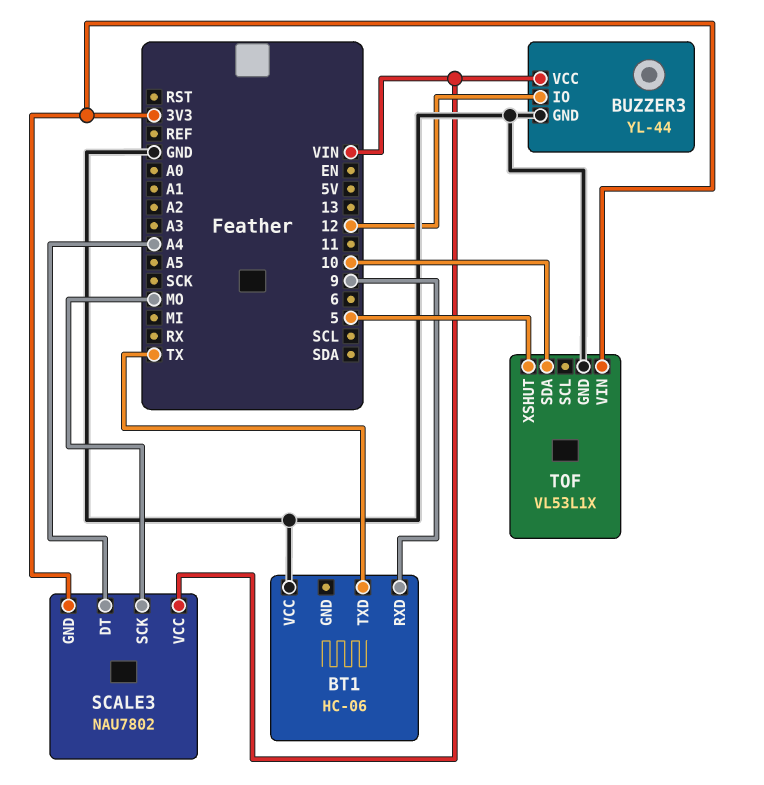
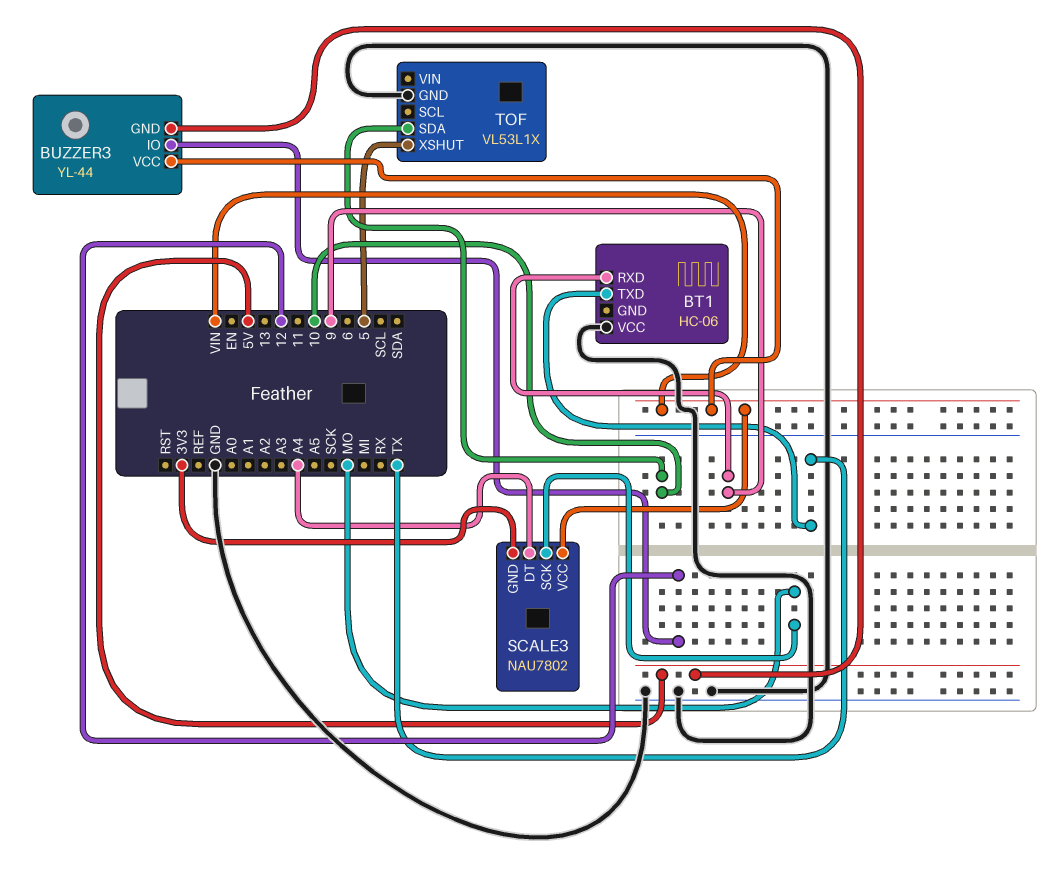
BUZZER3 pin GND: GND -> 5V
TOF pin VIN: 3V3 -> none

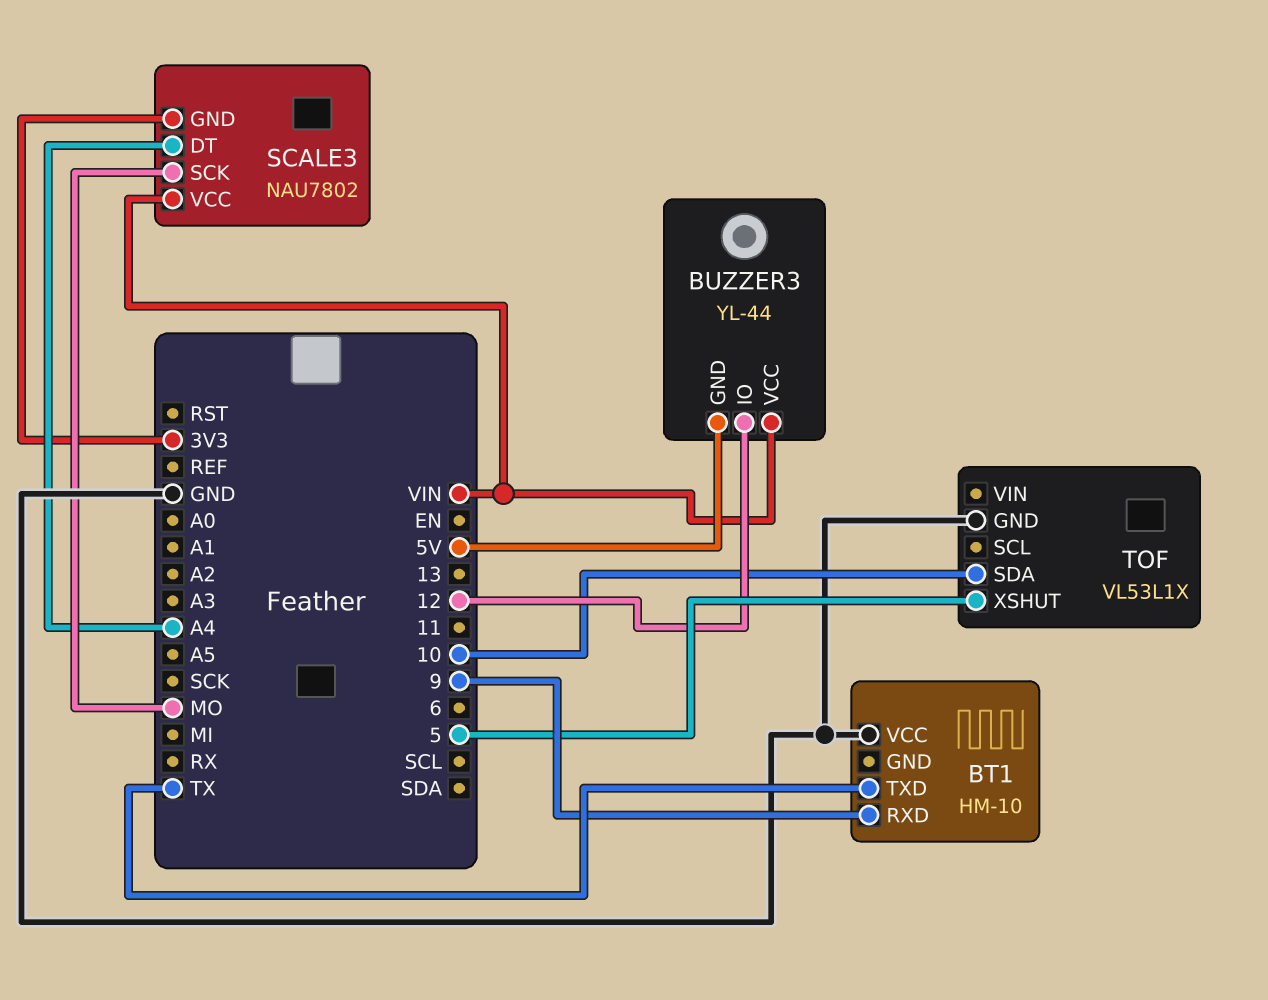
BT1: HC-06 -> HM-10

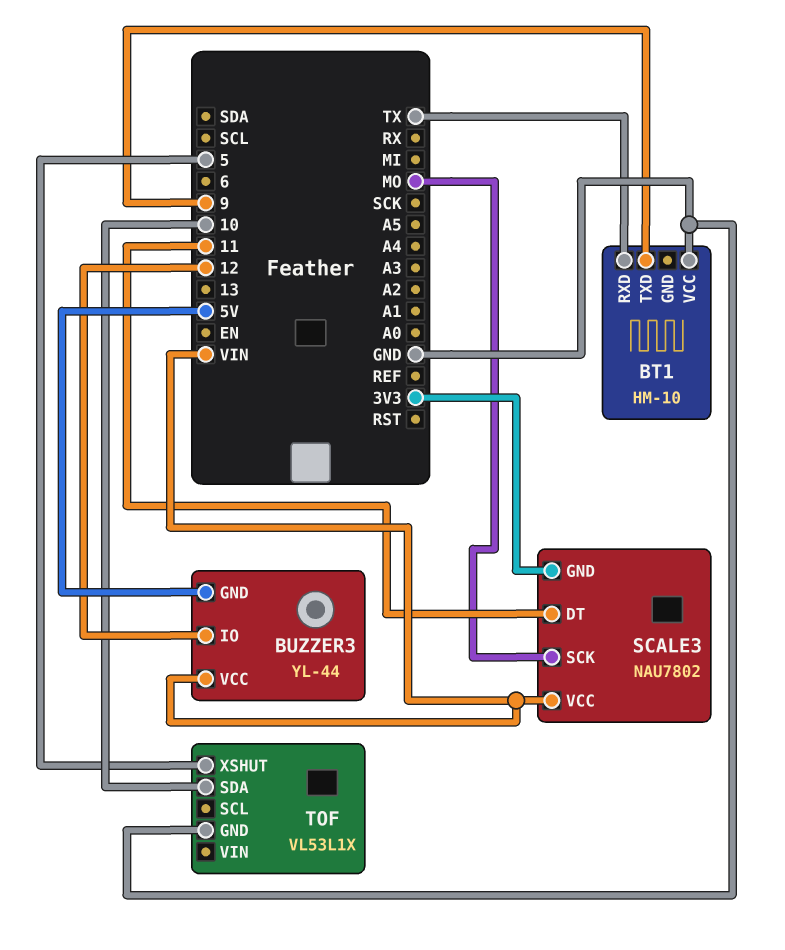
BT1 pin RXD: 9 -> TX
BT1 pin TXD: TX -> 9
SCALE3 pin DT: A4 -> 11

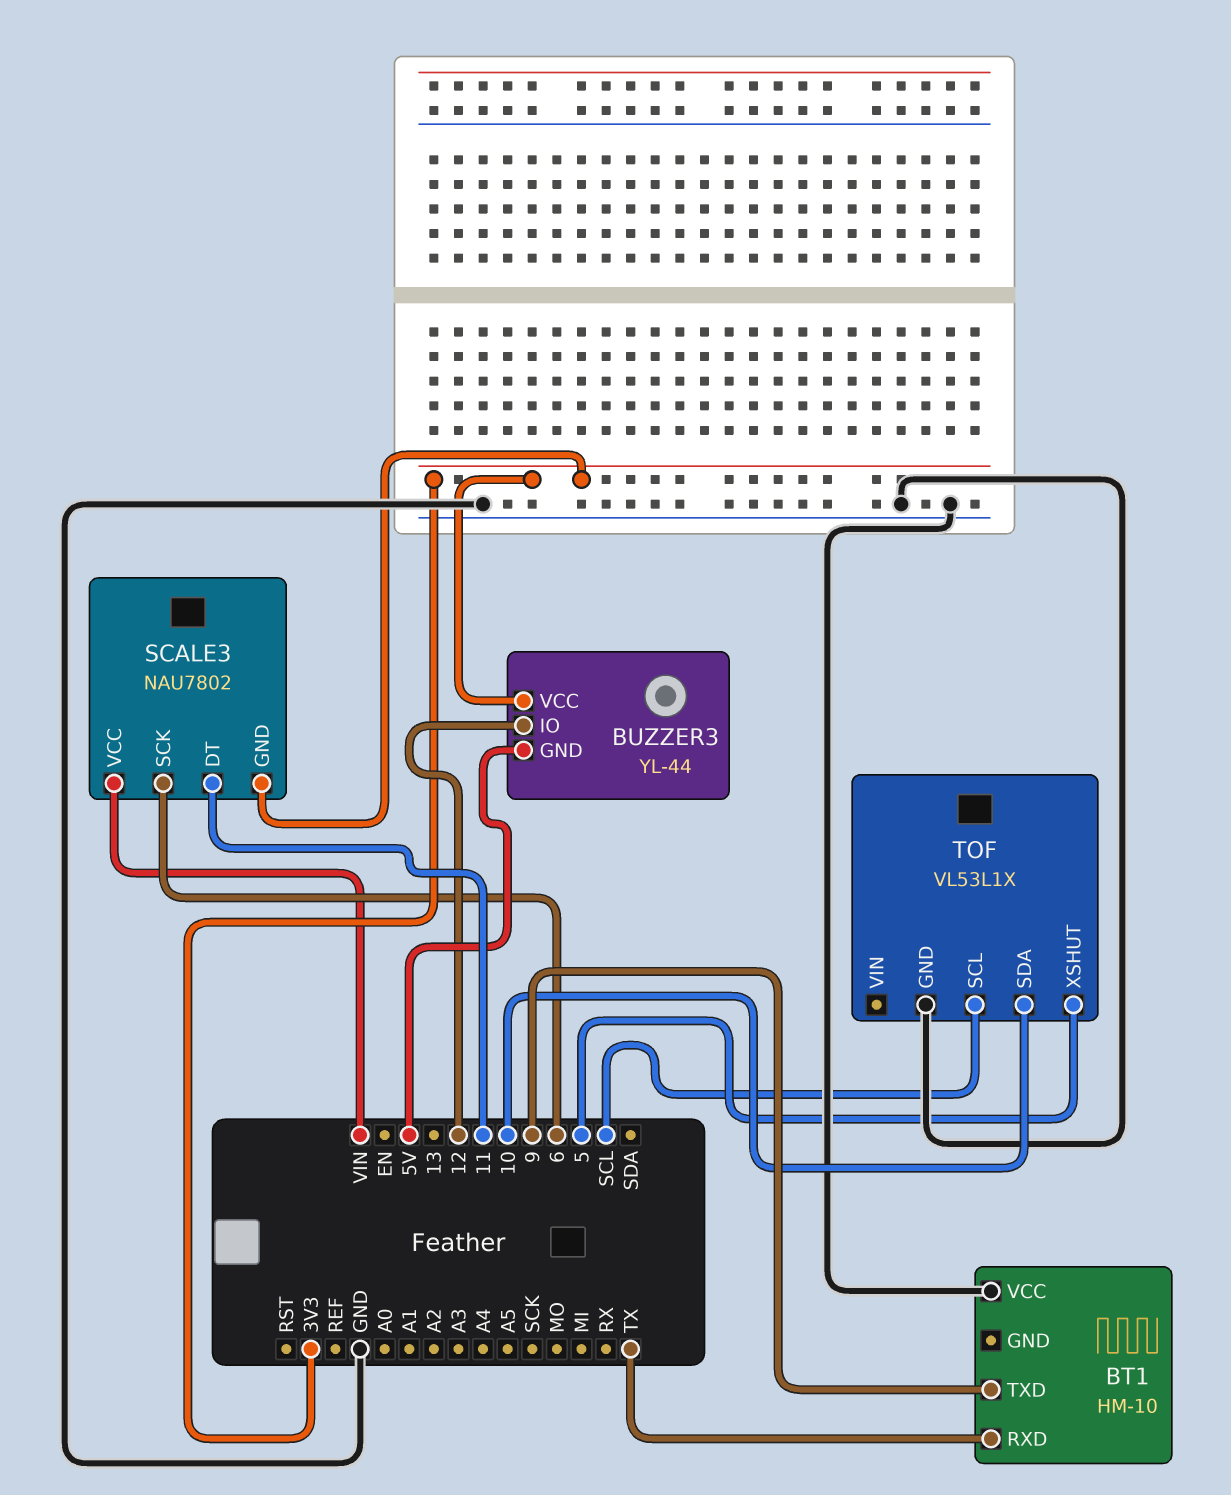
BUZZER3 pin VCC: VIN -> 3V3
SCALE3 pin SCK: MO -> 6
TOF pin SCL: none -> SCL

